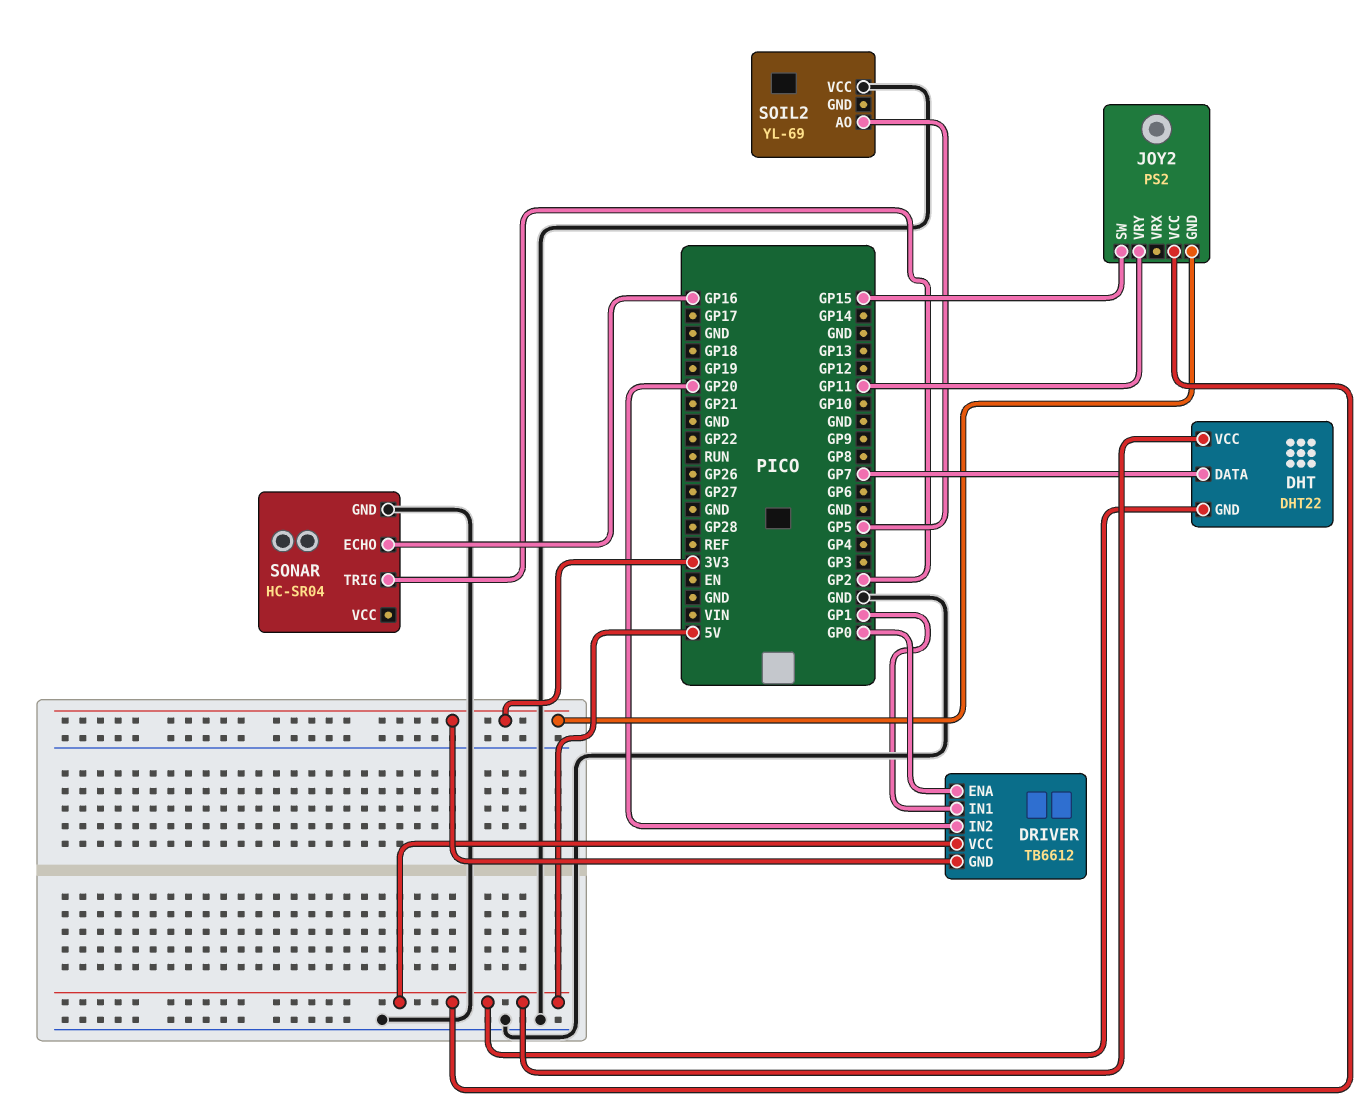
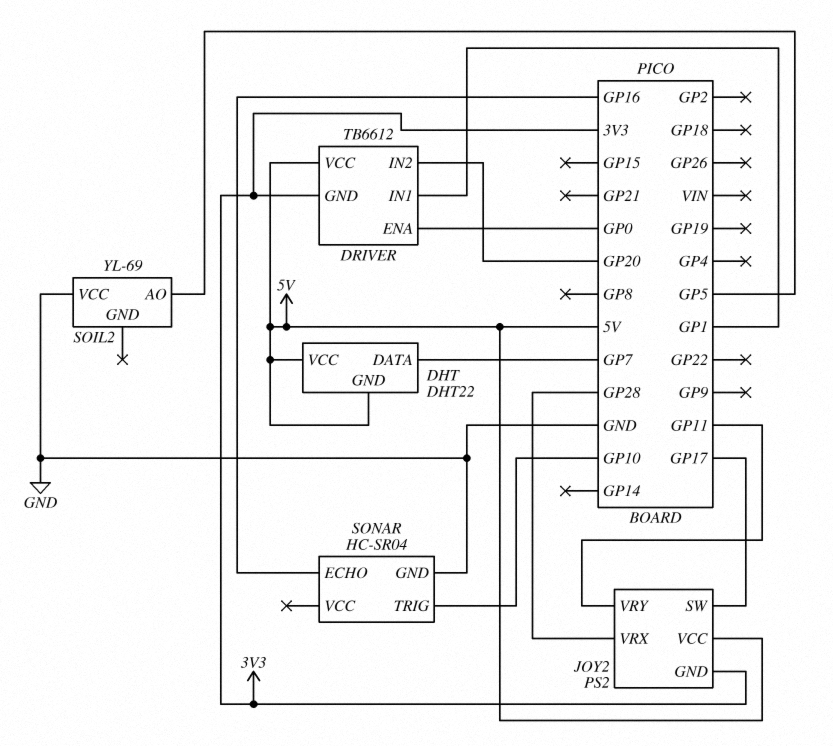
JOY2 pin SW: GP15 -> GP17
JOY2 pin VRX: none -> GP28
SONAR pin TRIG: GP2 -> GP10

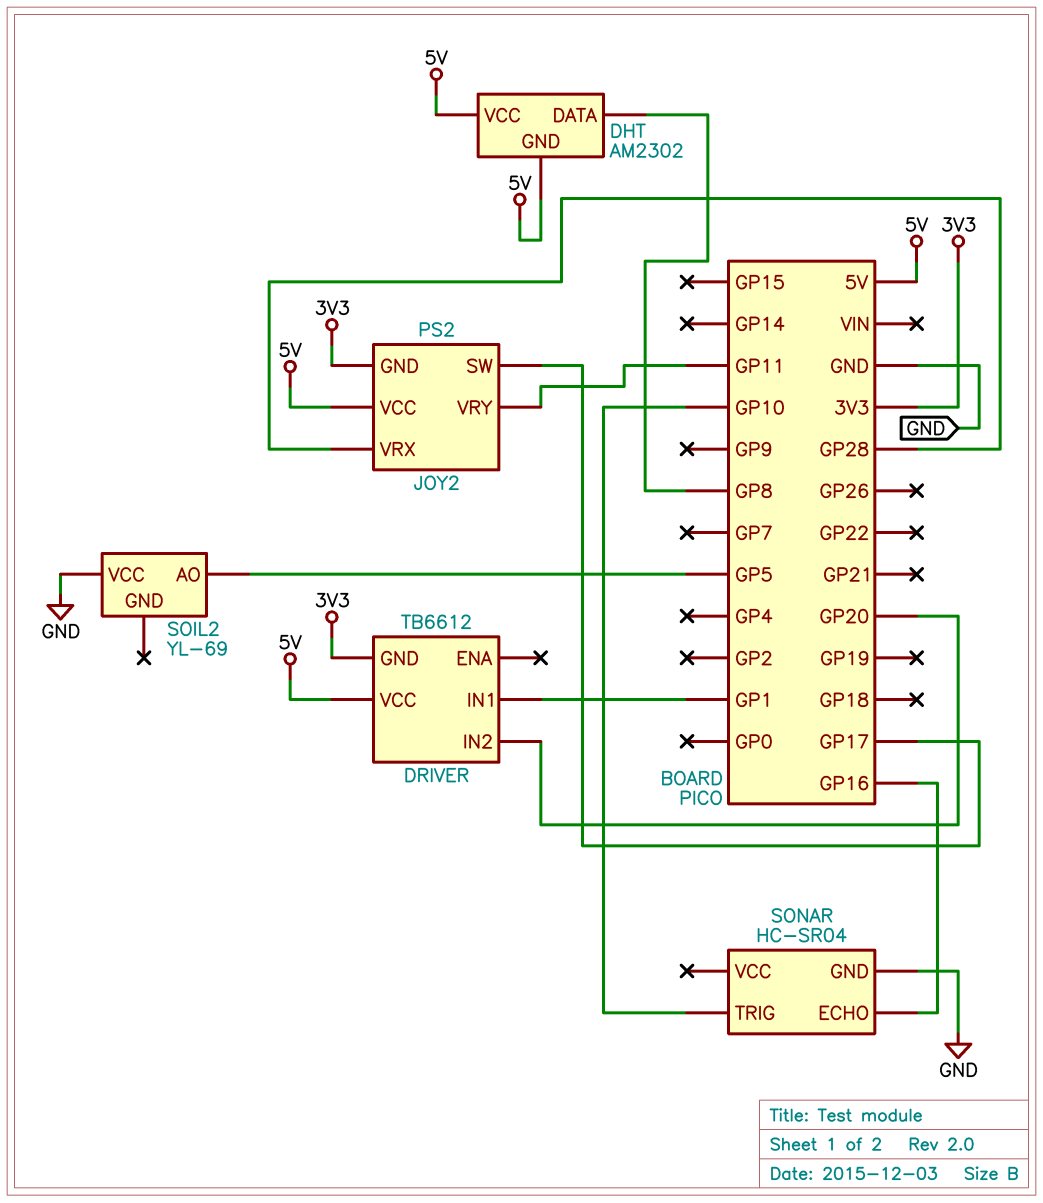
DHT: DHT22 -> AM2302
DHT pin DATA: GP7 -> GP8
DRIVER pin ENA: GP0 -> none

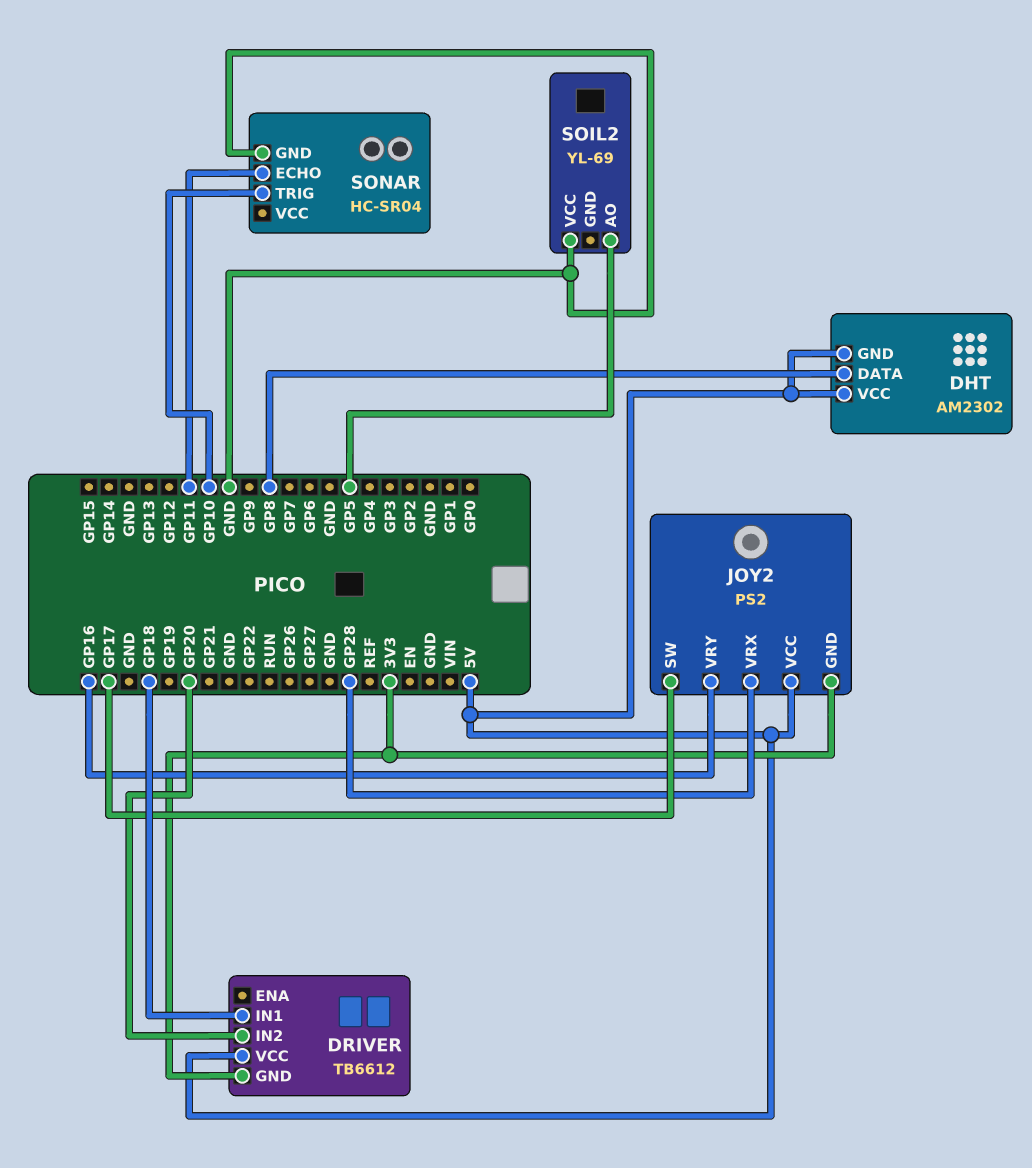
DRIVER pin IN1: GP1 -> GP18
JOY2 pin VRY: GP11 -> GP16
SONAR pin ECHO: GP16 -> GP11

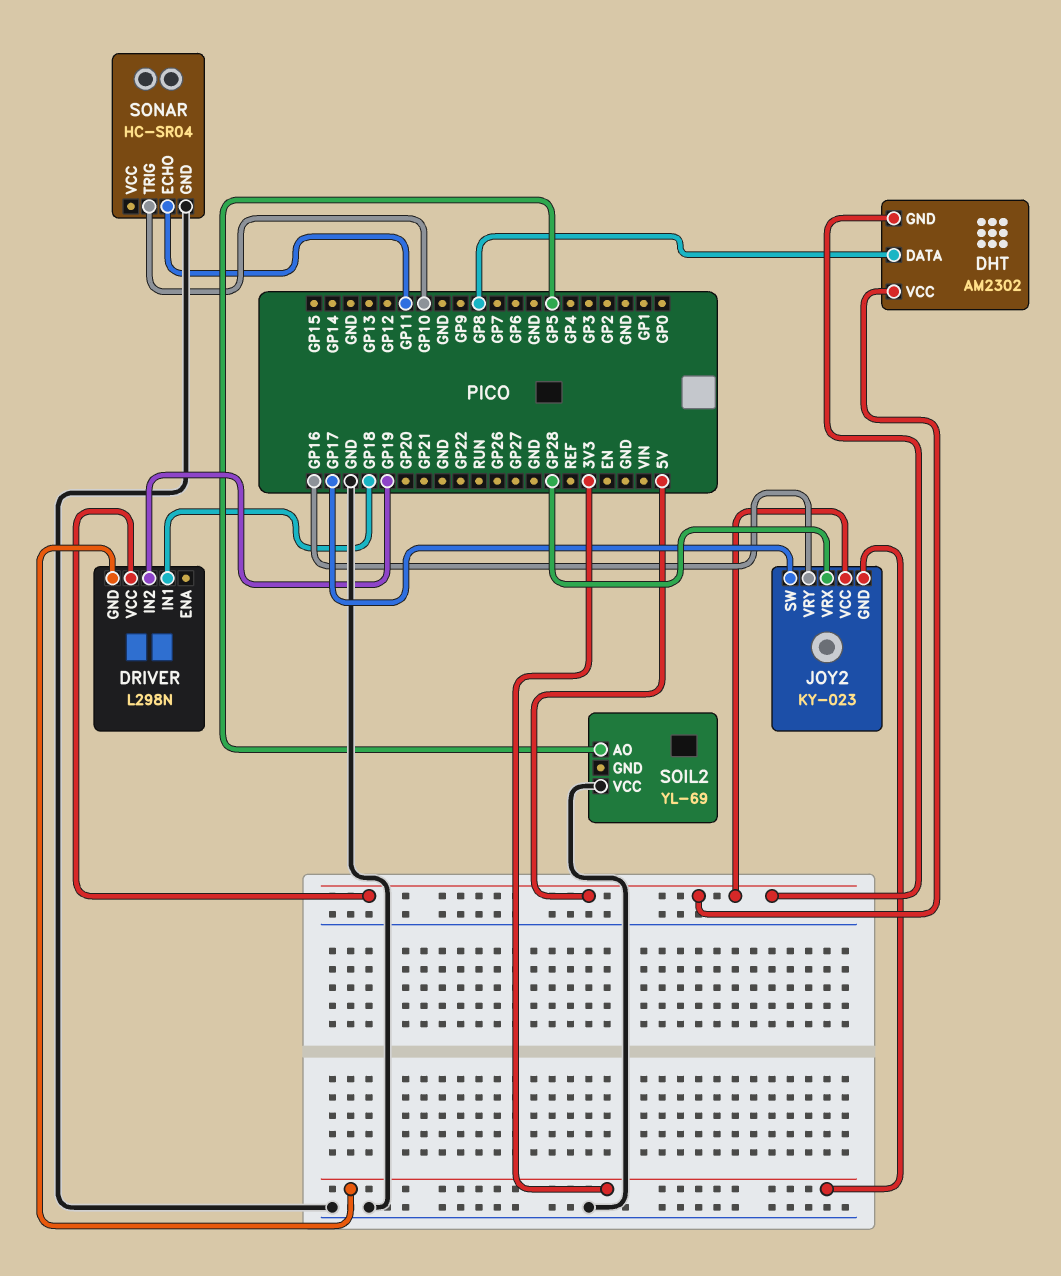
DRIVER: TB6612 -> L298N
DRIVER pin IN2: GP20 -> GP19
JOY2: PS2 -> KY-023

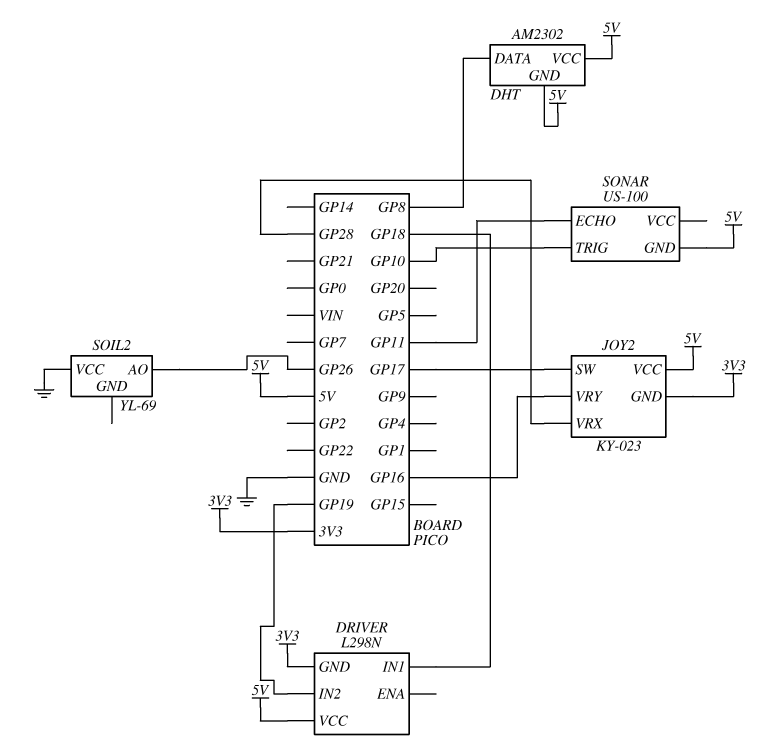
SOIL2 pin AO: GP5 -> GP26
SONAR: HC-SR04 -> US-100
SONAR pin GND: GND -> 5V

